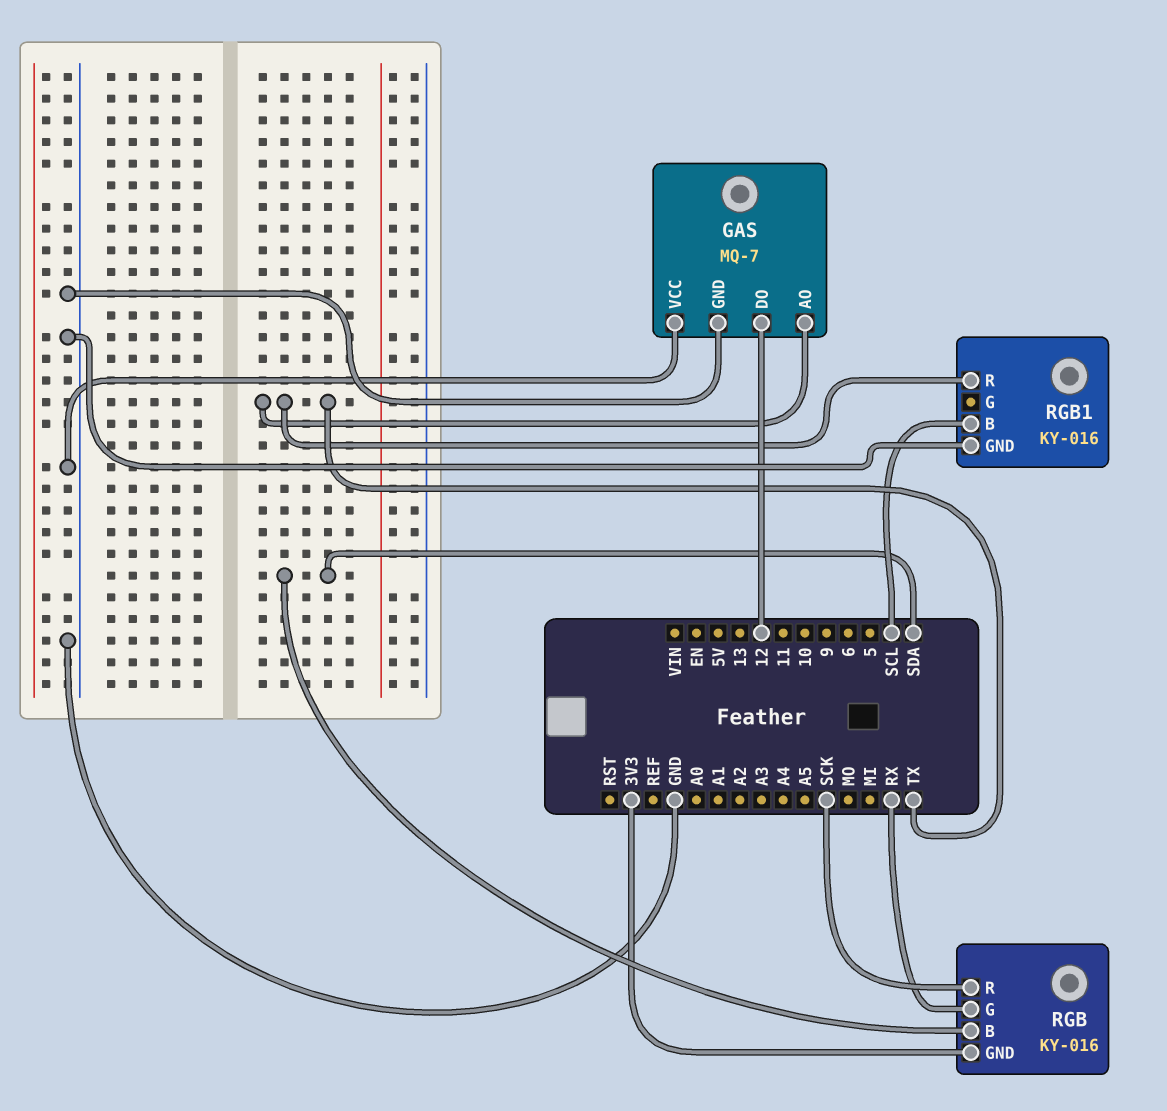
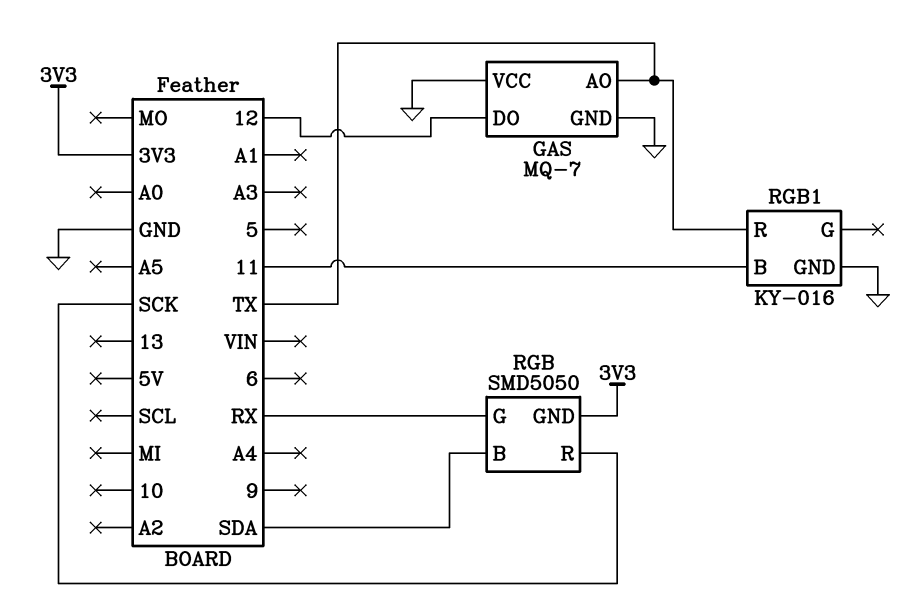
RGB: KY-016 -> SMD5050
RGB1 pin B: SCL -> 11

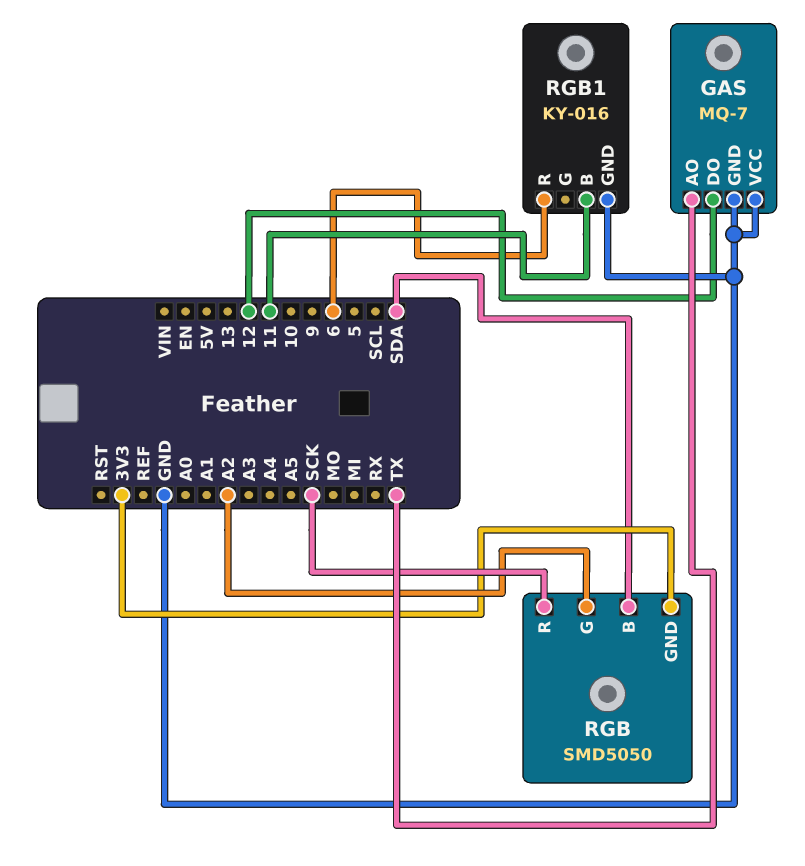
RGB pin G: RX -> A2
RGB1 pin R: TX -> 6

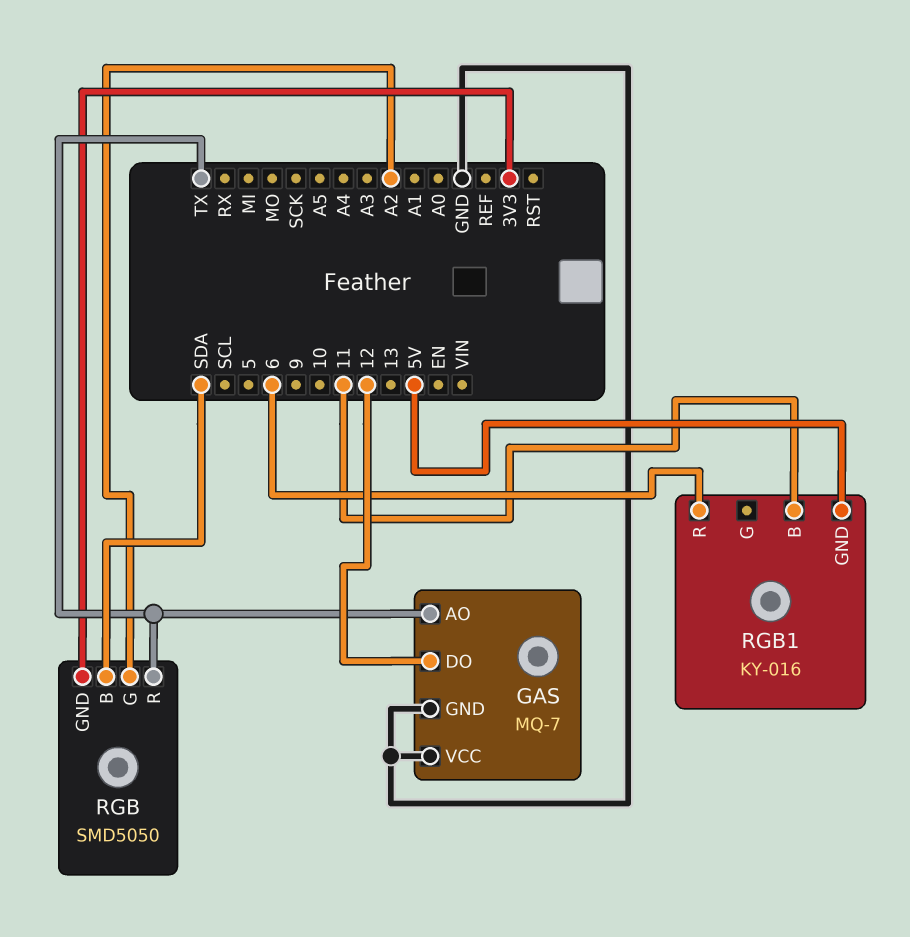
RGB pin R: SCK -> TX
RGB1 pin GND: GND -> 5V

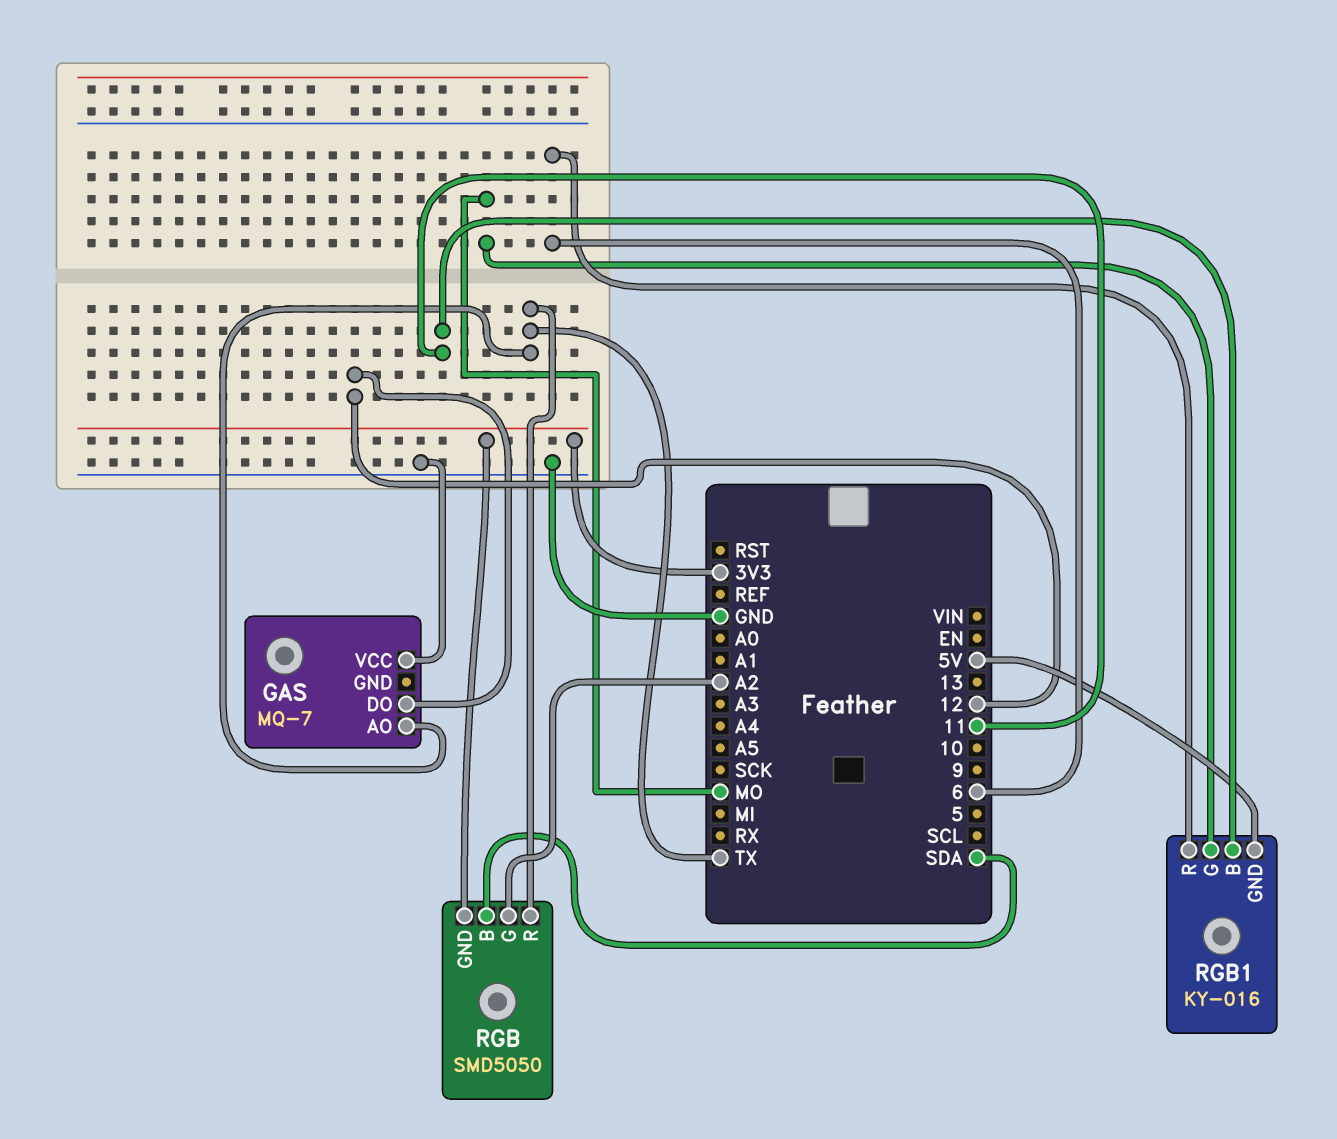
GAS pin GND: GND -> none
RGB1 pin G: none -> MO

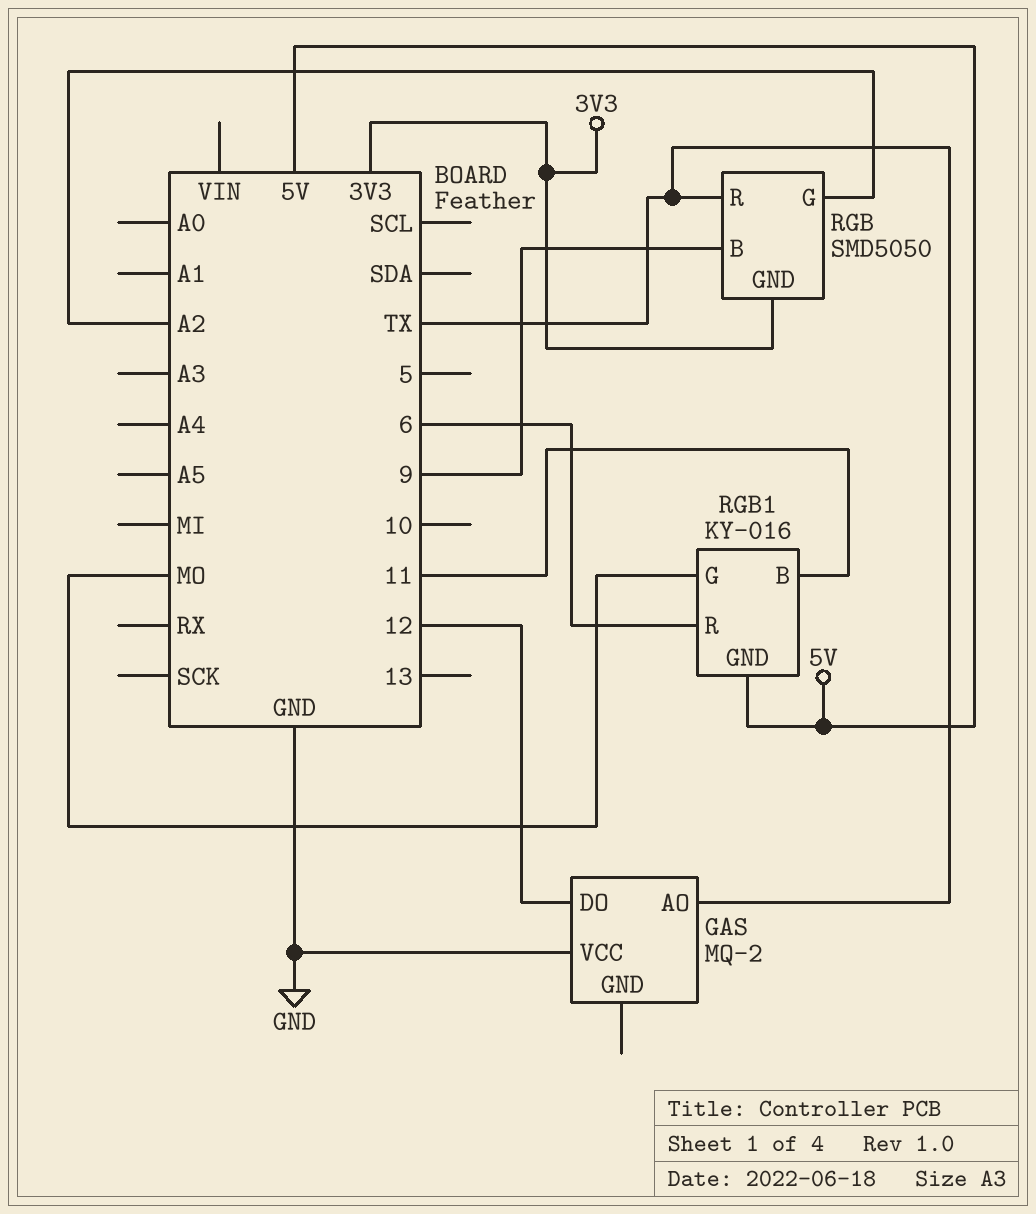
GAS: MQ-7 -> MQ-2
RGB pin B: SDA -> 9

